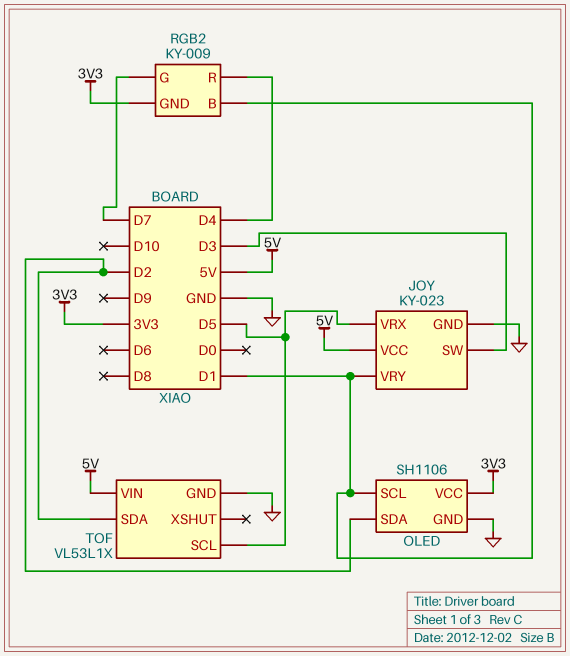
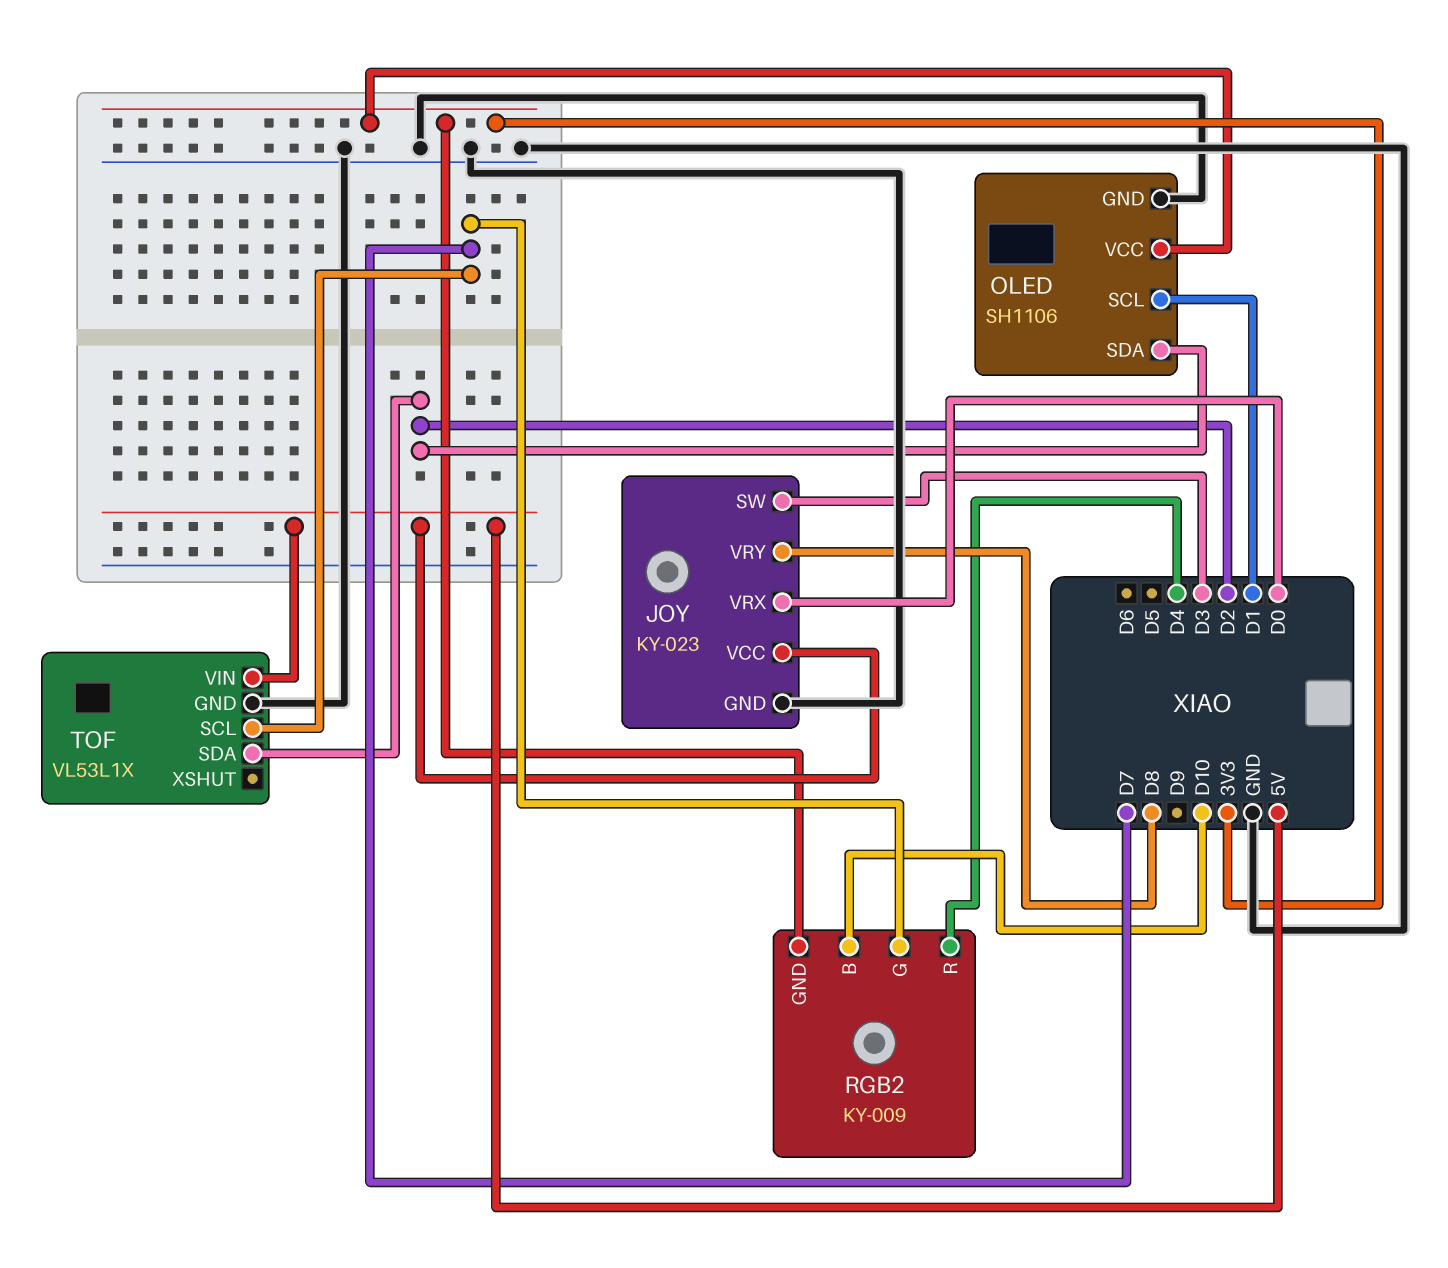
JOY pin VRX: D5 -> D0
JOY pin VRY: D1 -> D8
RGB2 pin B: D1 -> D10
TOF pin SCL: D5 -> D7

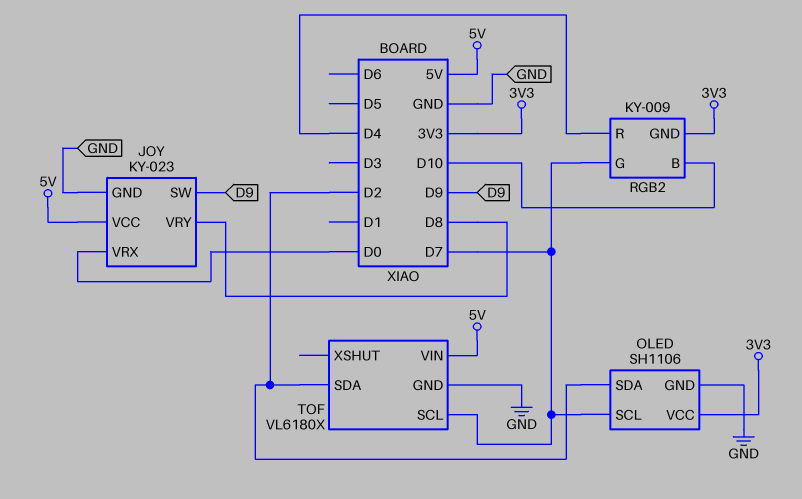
JOY pin SW: D3 -> D9
OLED pin SCL: D1 -> D7
TOF: VL53L1X -> VL6180X

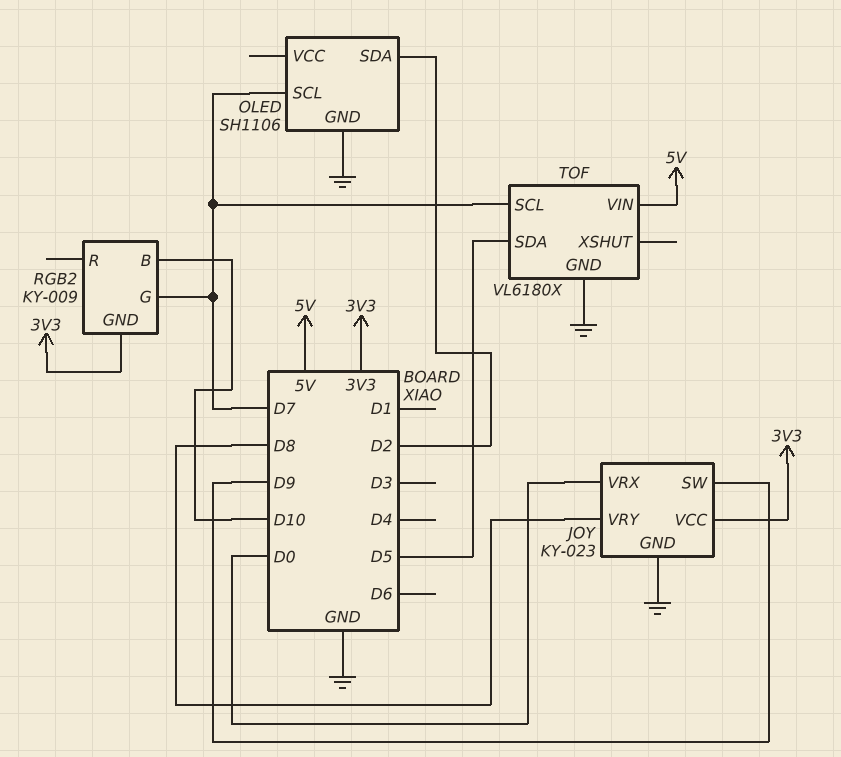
JOY pin VCC: 5V -> 3V3
OLED pin VCC: 3V3 -> none
RGB2 pin R: D4 -> none
TOF pin SDA: D2 -> D5

